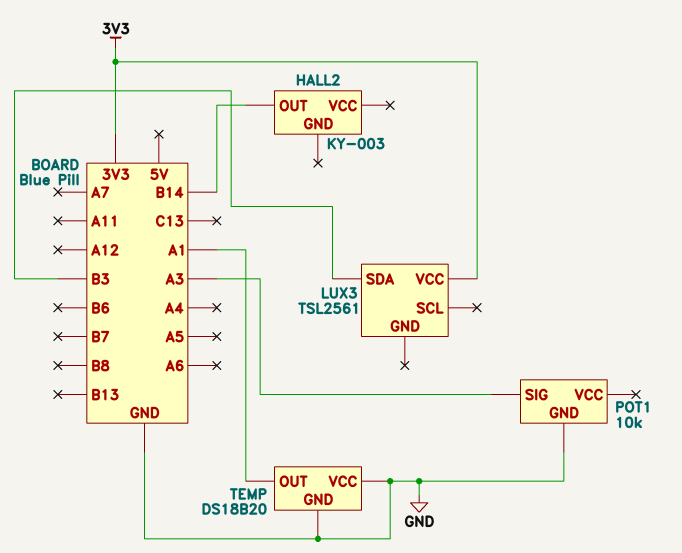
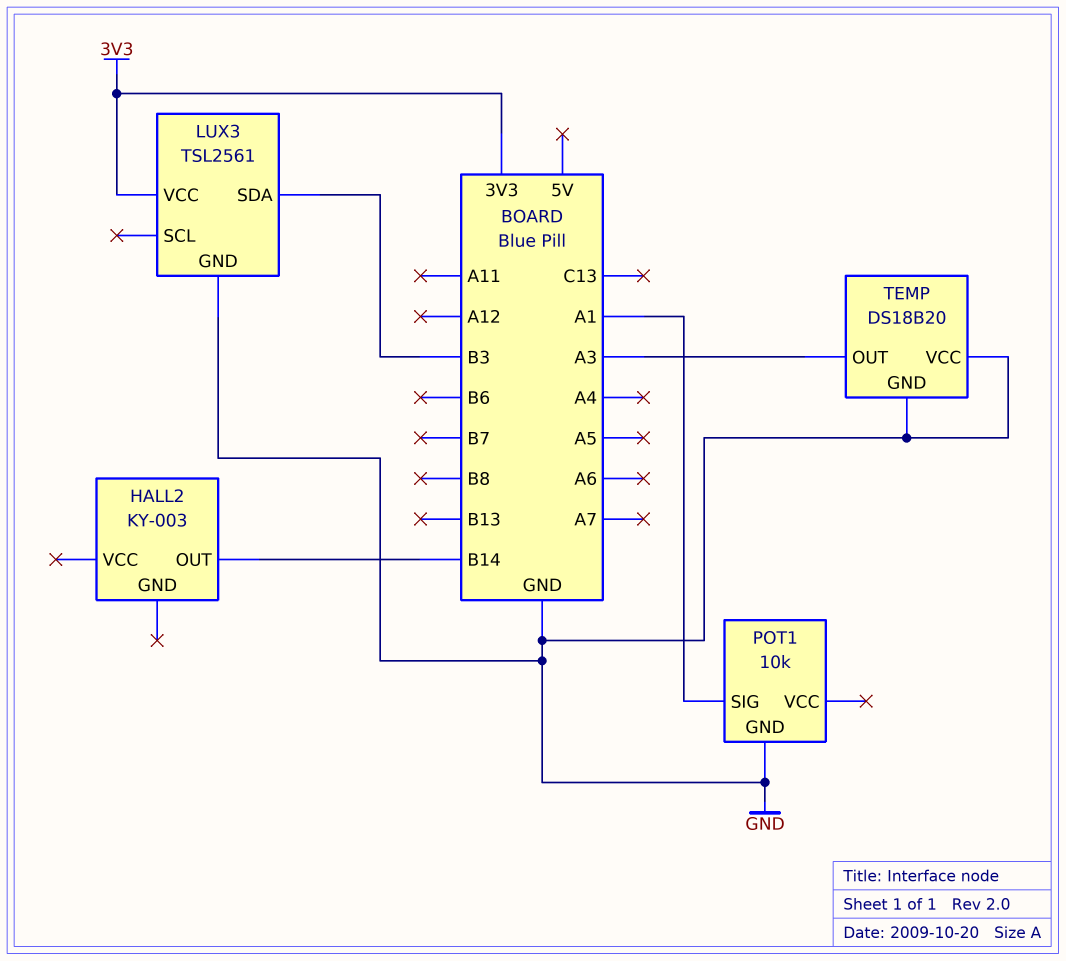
LUX3 pin GND: none -> GND
POT1 pin SIG: A3 -> A1
TEMP pin OUT: A1 -> A3

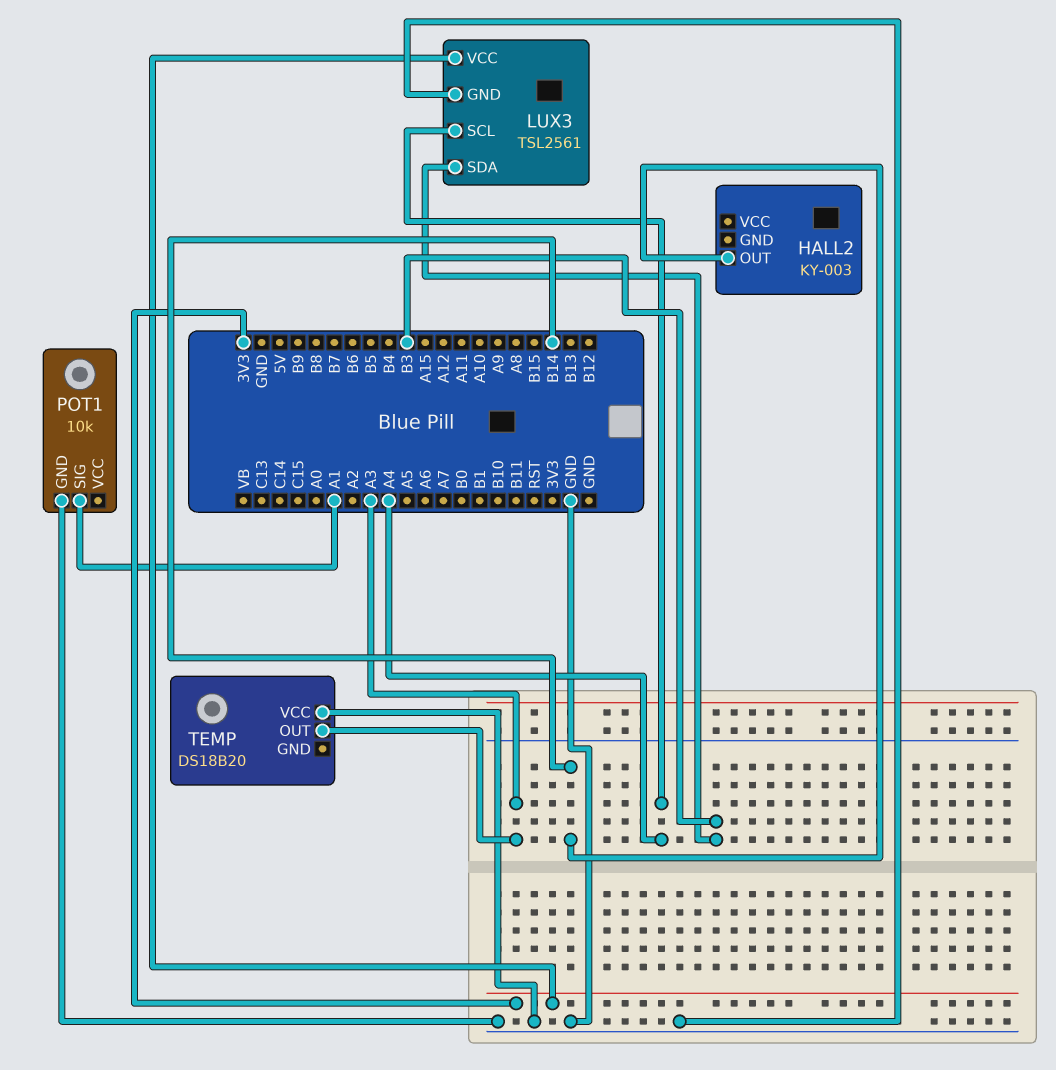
LUX3 pin SCL: none -> A4
TEMP pin GND: GND -> none

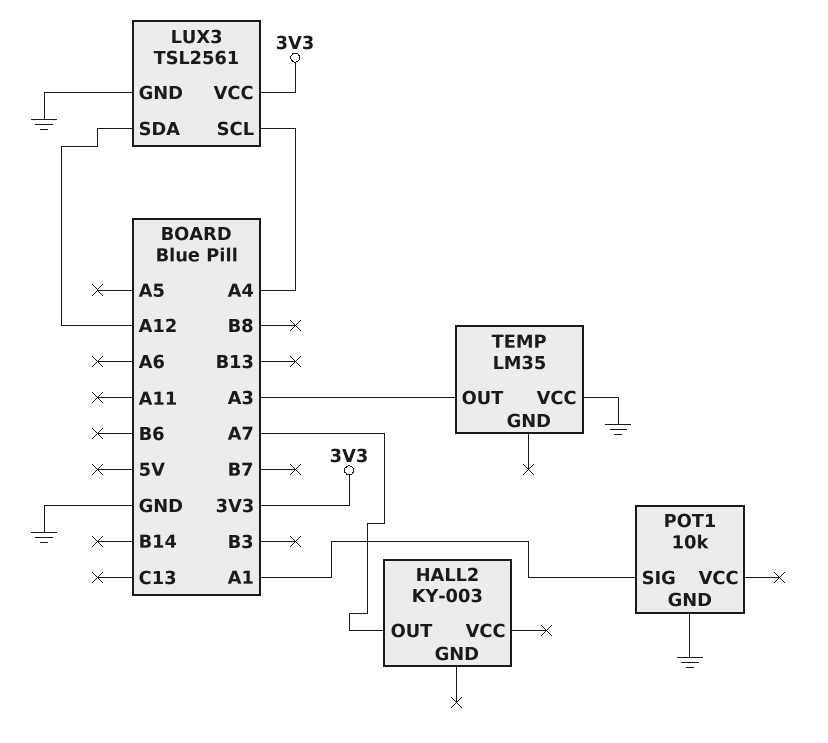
HALL2 pin OUT: B14 -> A7
LUX3 pin SDA: B3 -> A12
TEMP: DS18B20 -> LM35

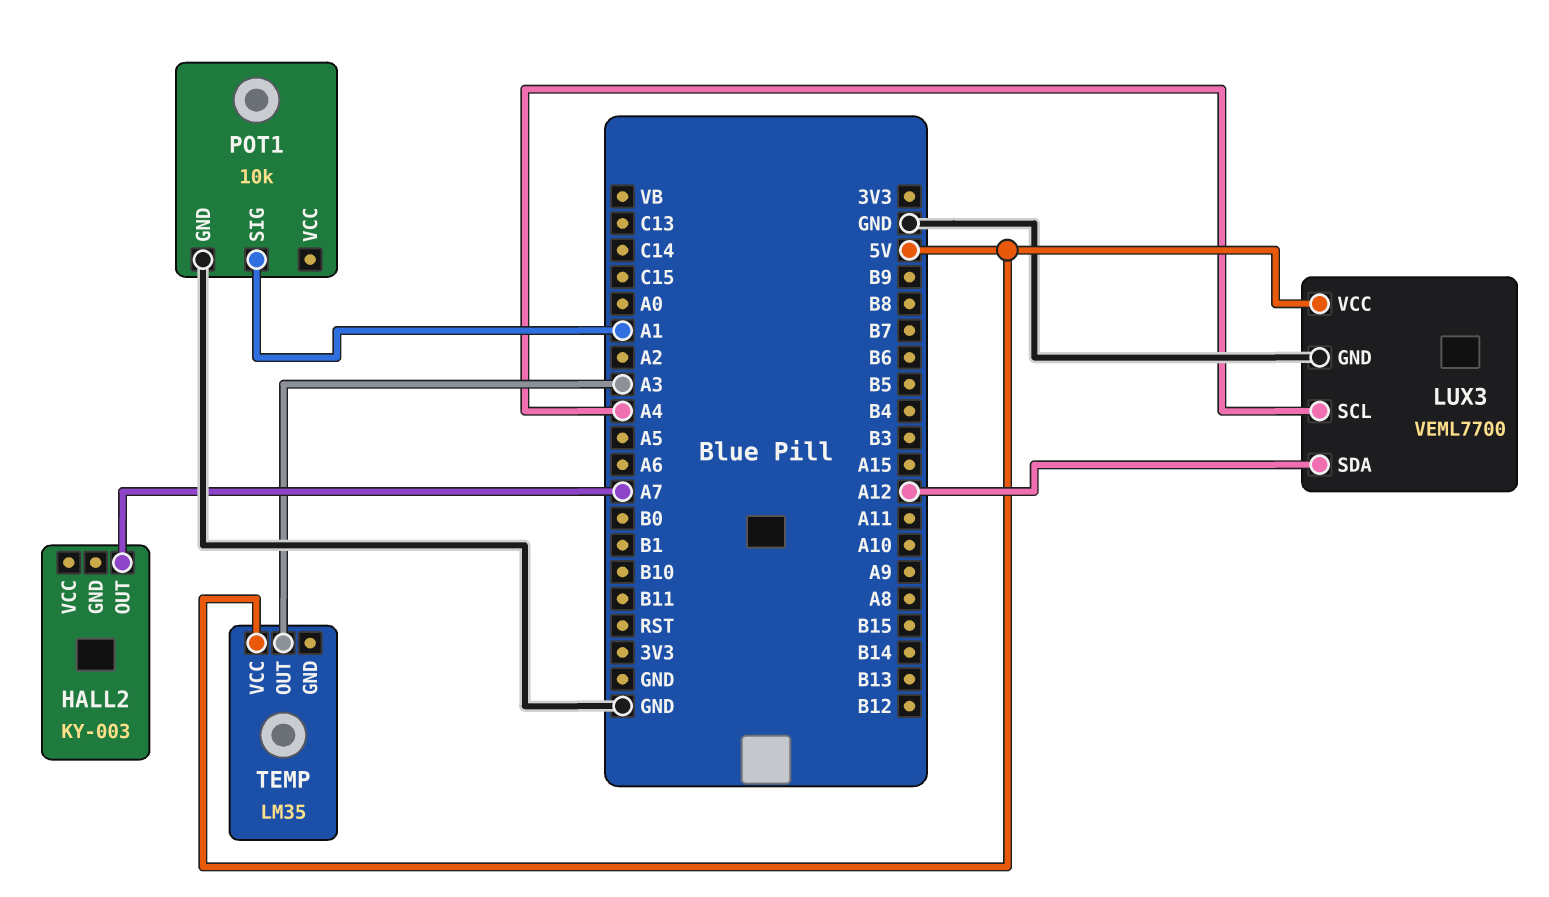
LUX3: TSL2561 -> VEML7700
LUX3 pin VCC: 3V3 -> 5V
TEMP pin VCC: GND -> 5V

